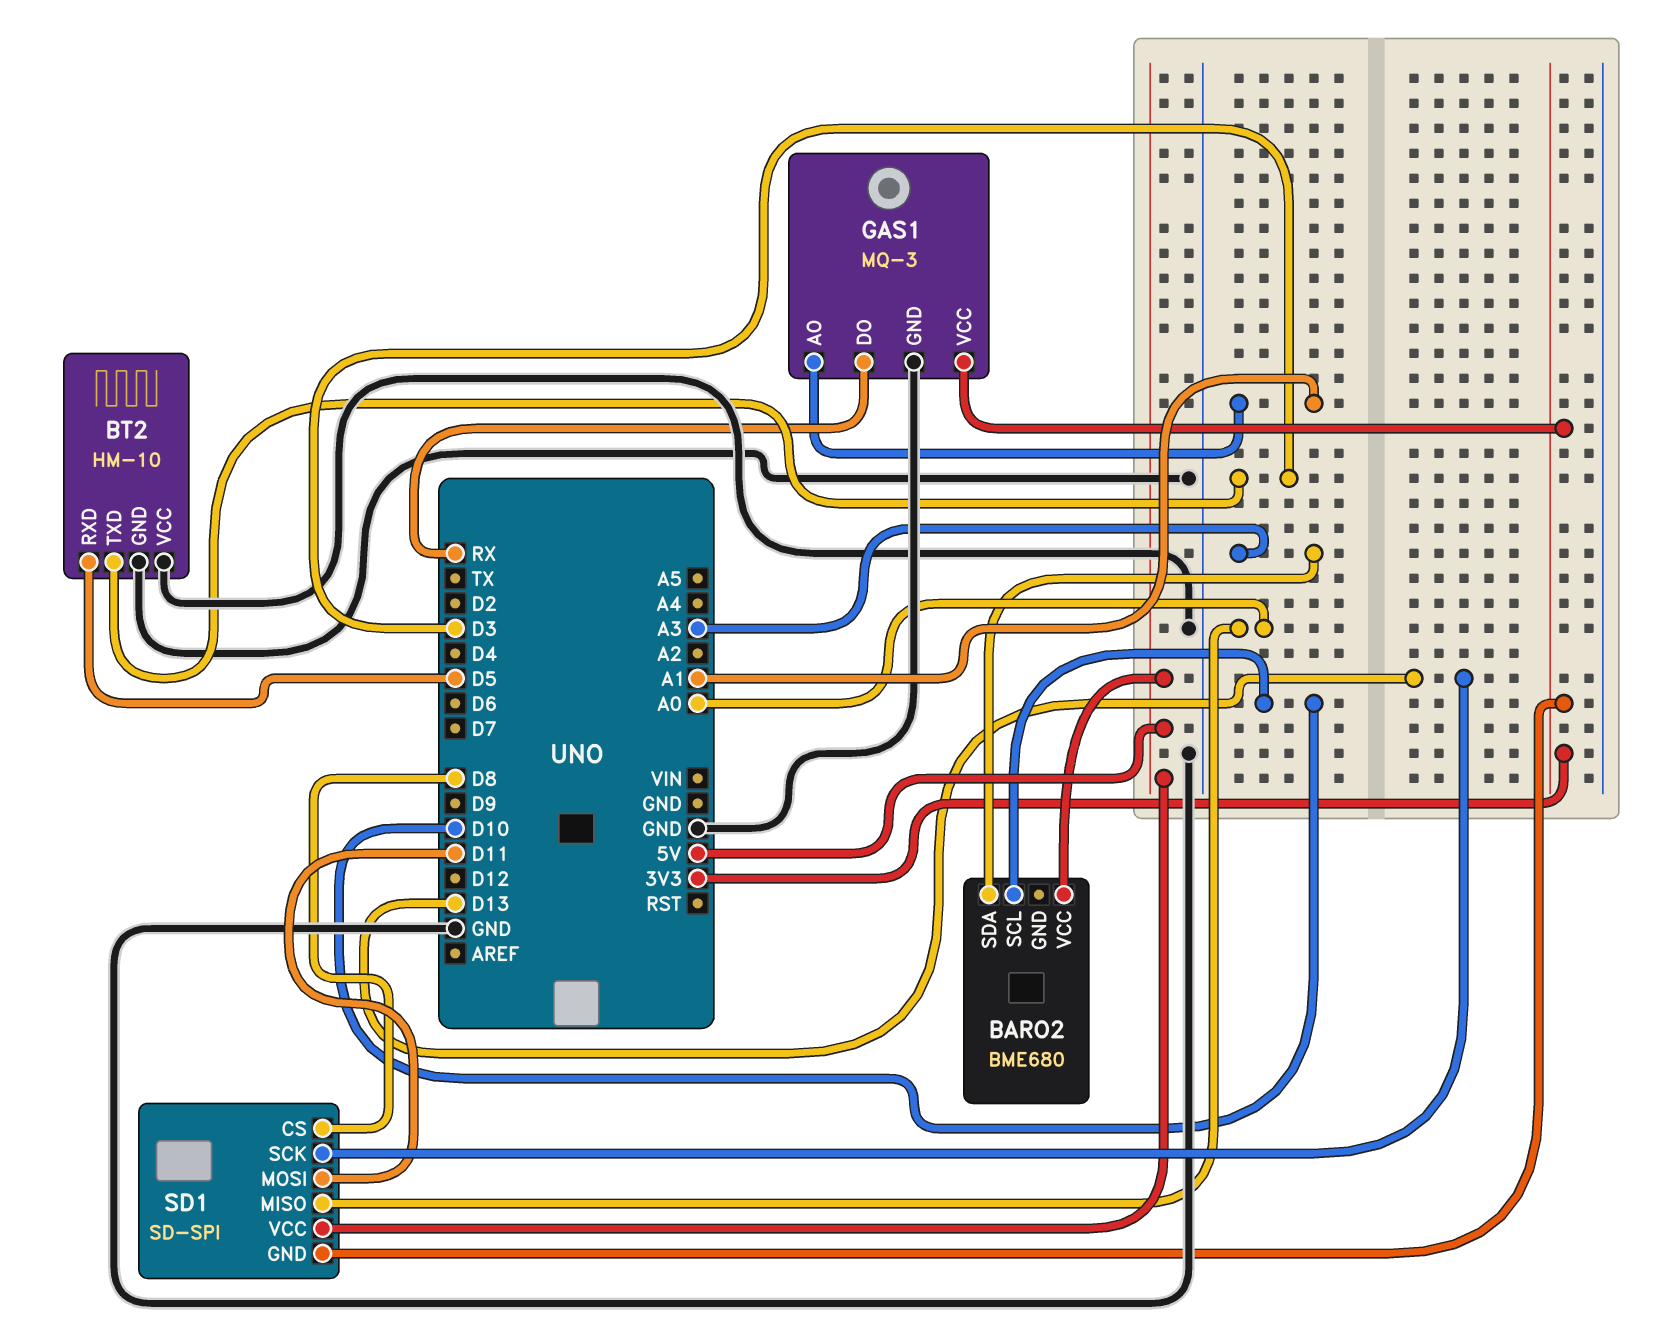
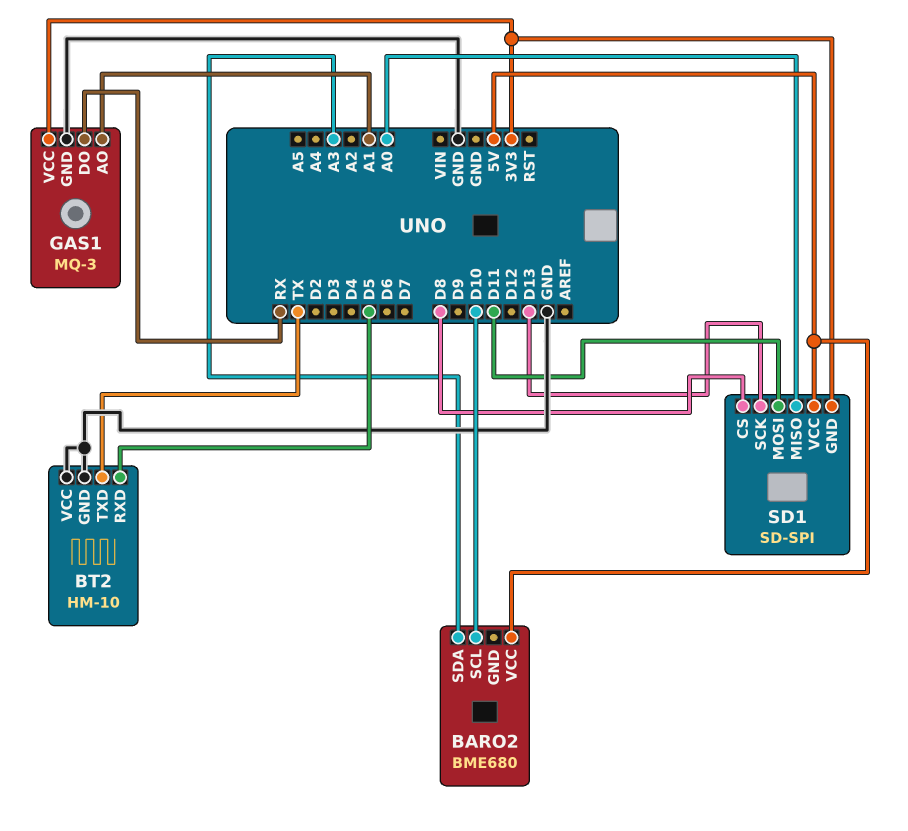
BT2 pin TXD: D3 -> TX

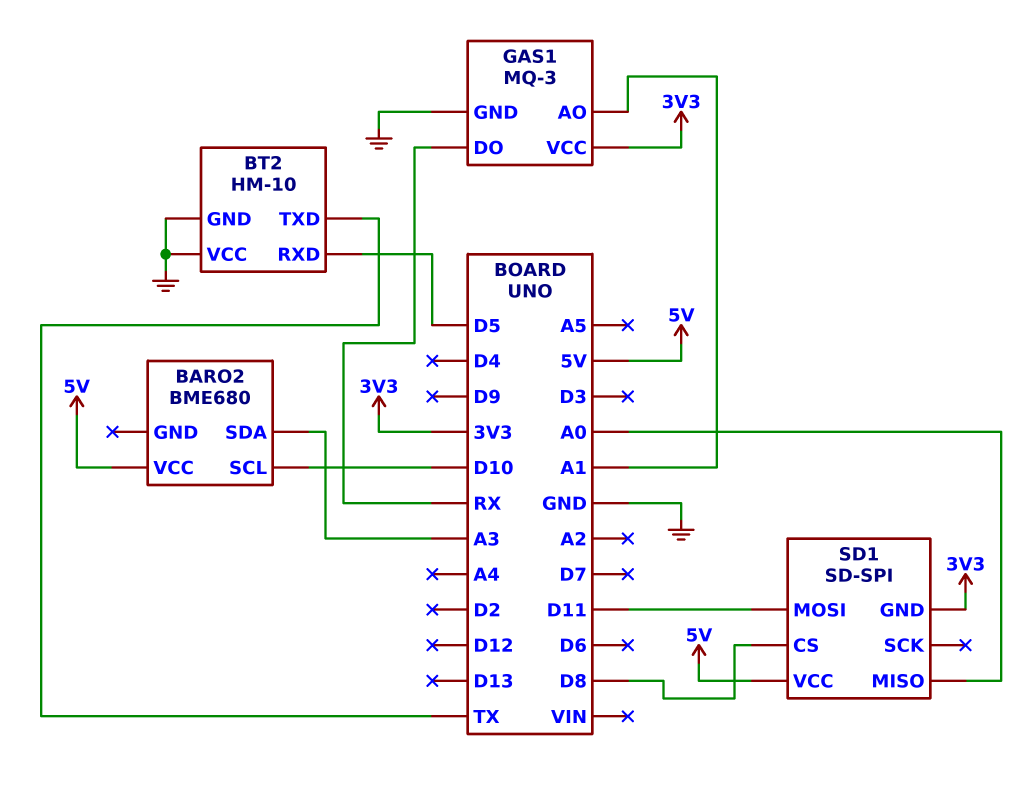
SD1 pin SCK: D13 -> none

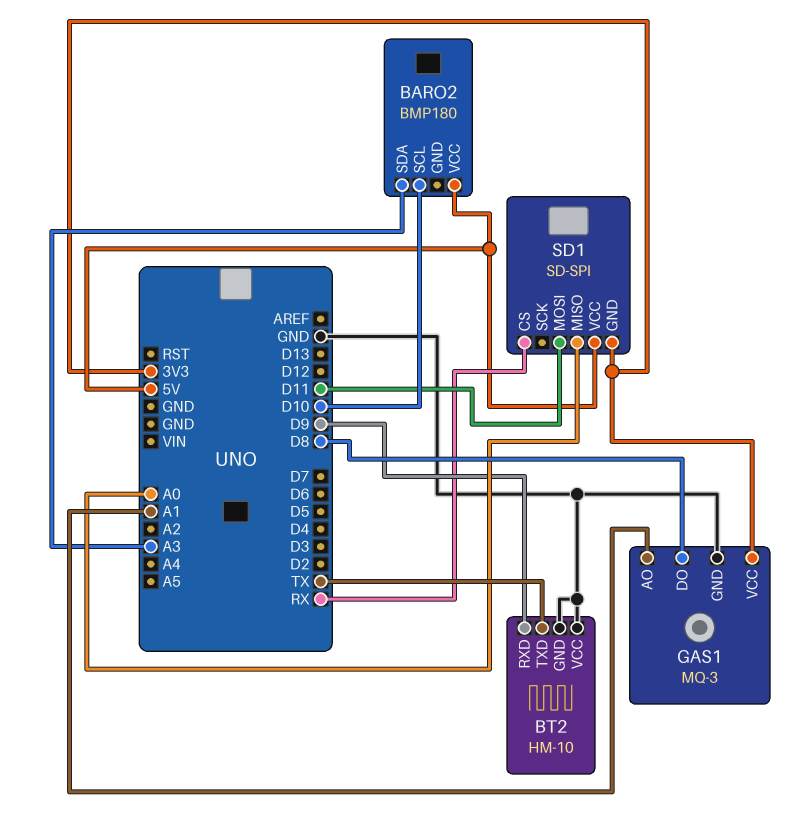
BARO2: BME680 -> BMP180
BT2 pin RXD: D5 -> D9
GAS1 pin DO: RX -> D8
SD1 pin CS: D8 -> RX

